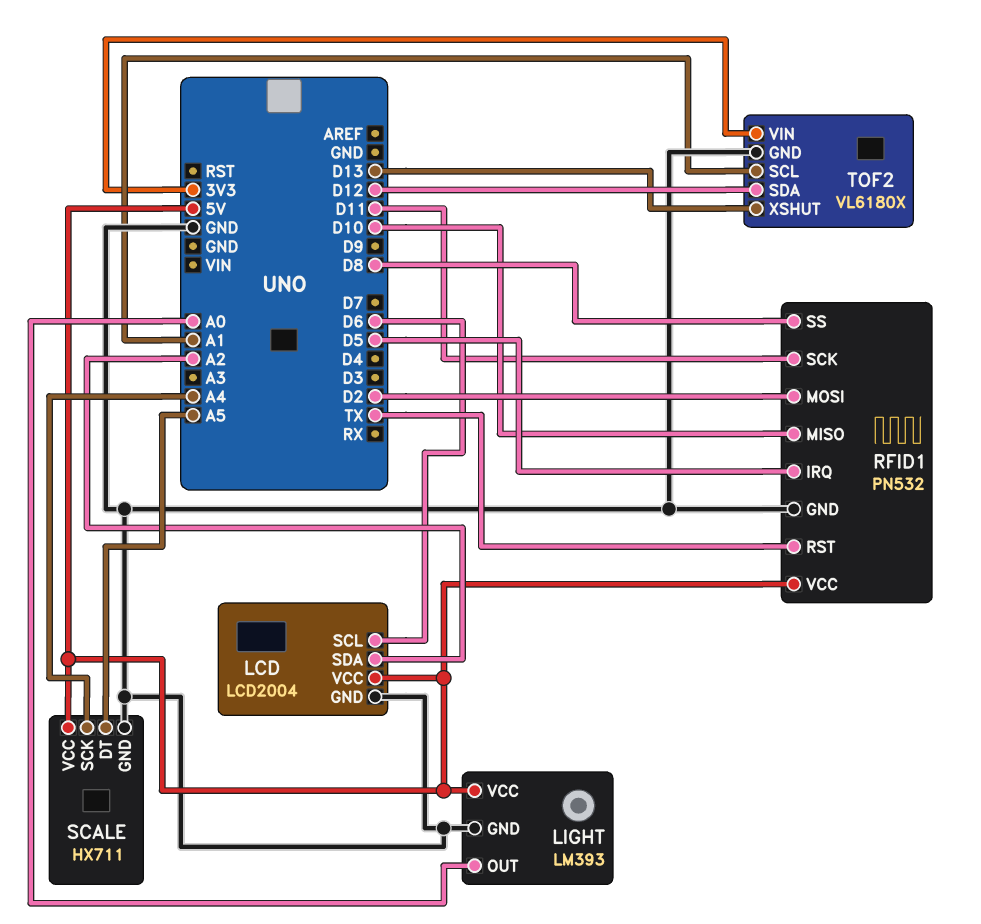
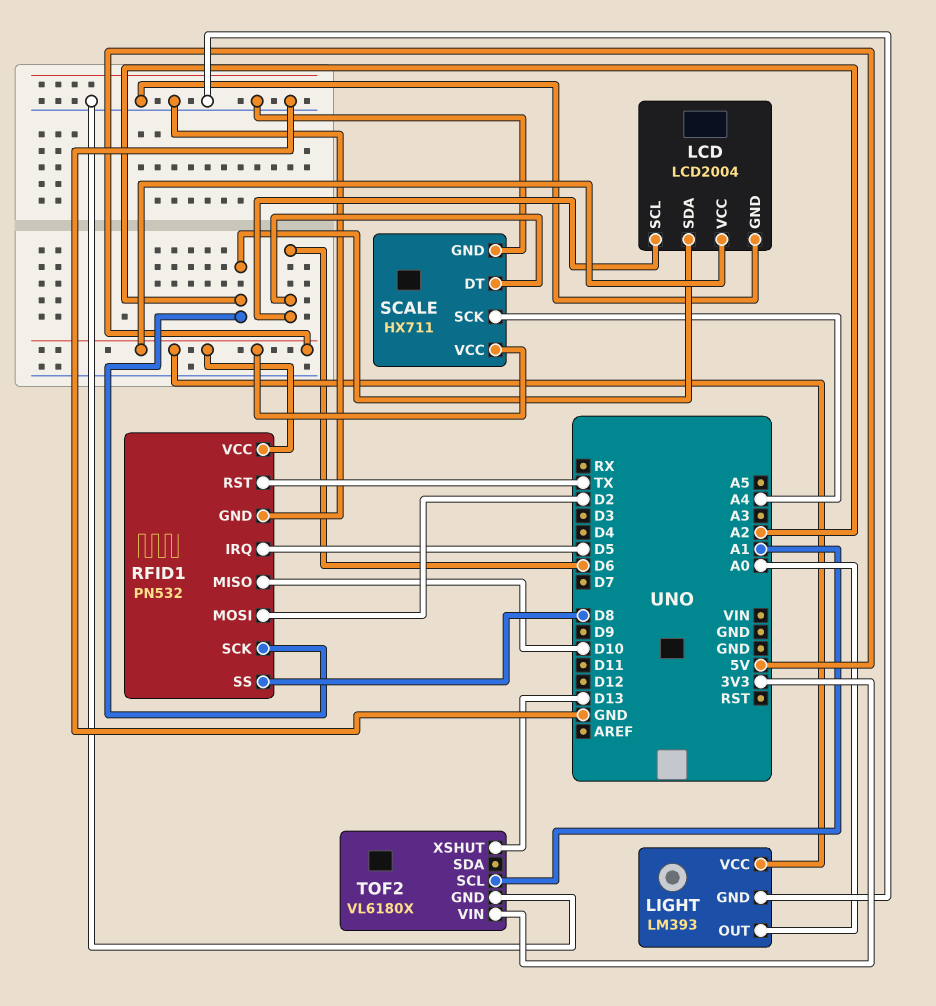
RFID1 pin SCK: D11 -> A2
SCALE pin DT: A5 -> D6
TOF2 pin SDA: D12 -> none

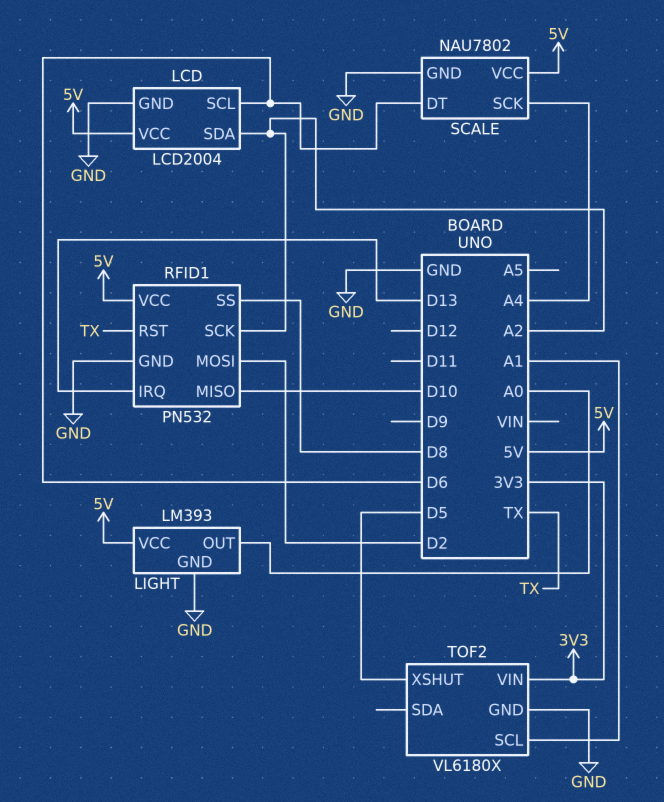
RFID1 pin IRQ: D5 -> D13
SCALE: HX711 -> NAU7802
TOF2 pin XSHUT: D13 -> D5

